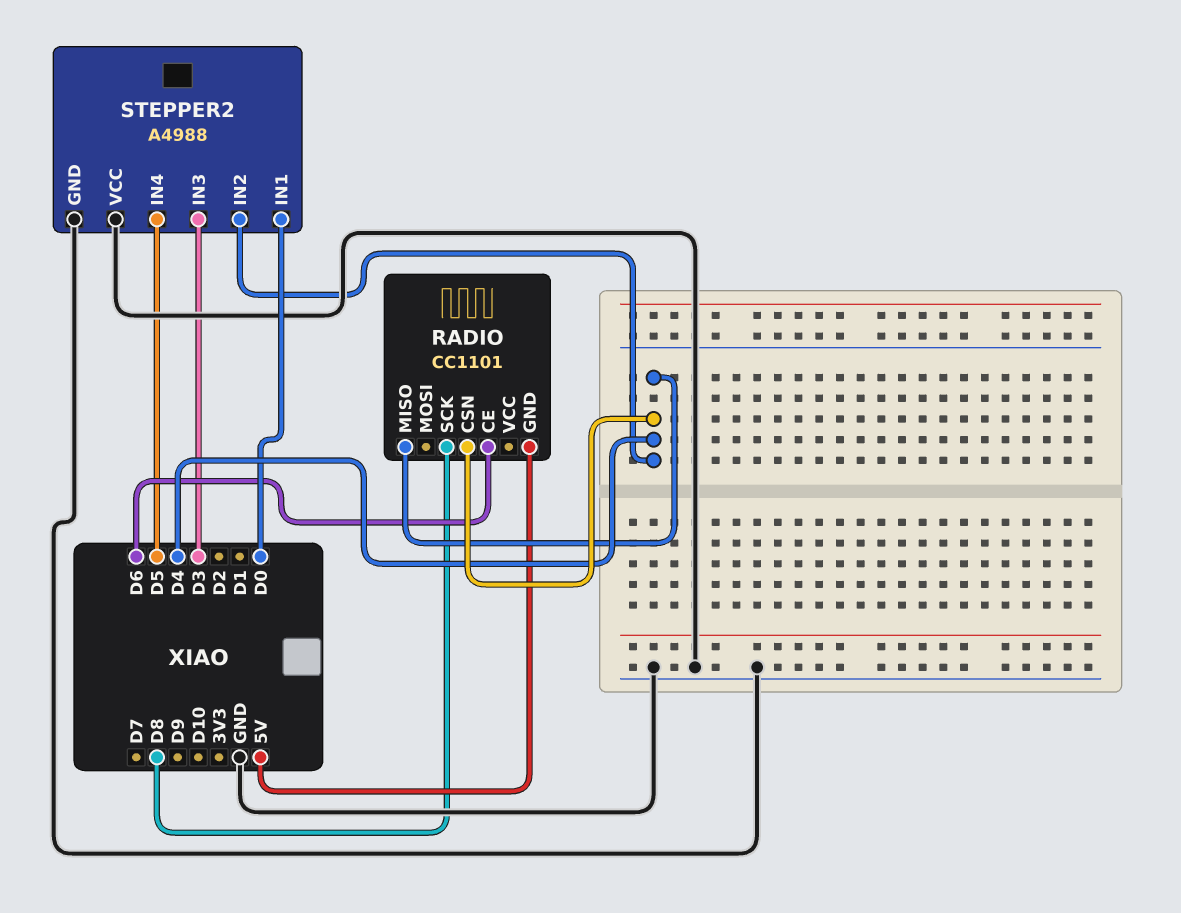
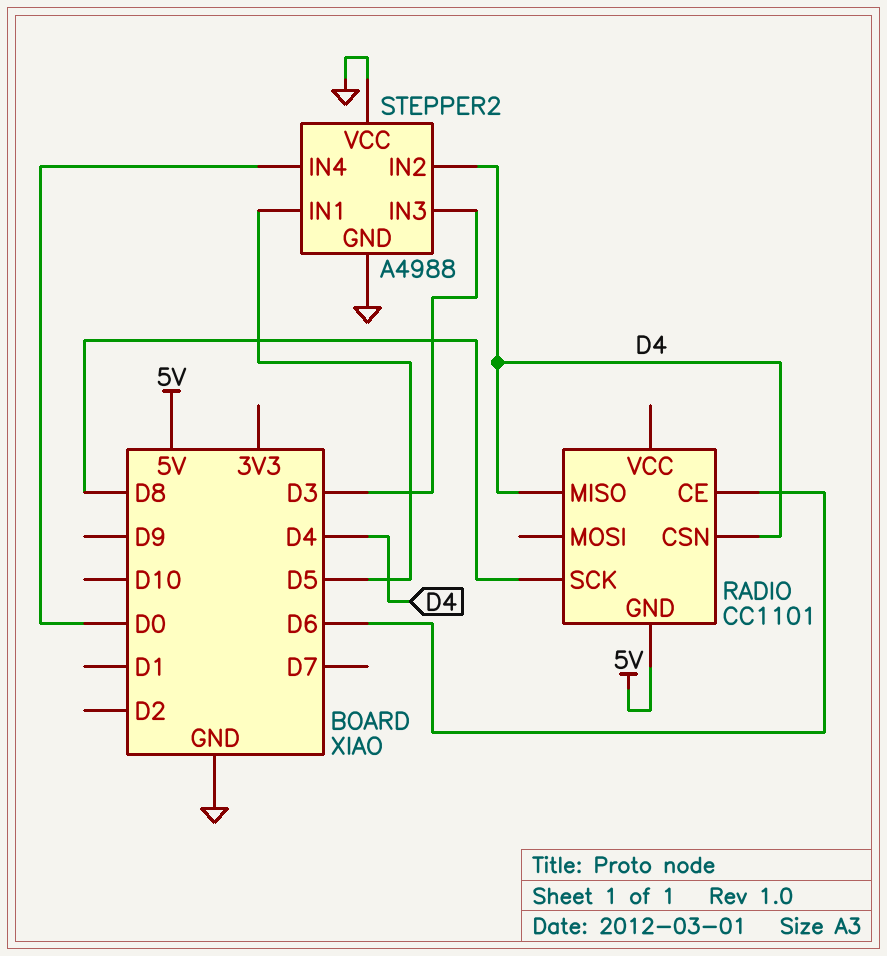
STEPPER2 pin IN1: D0 -> D5
STEPPER2 pin IN4: D5 -> D0

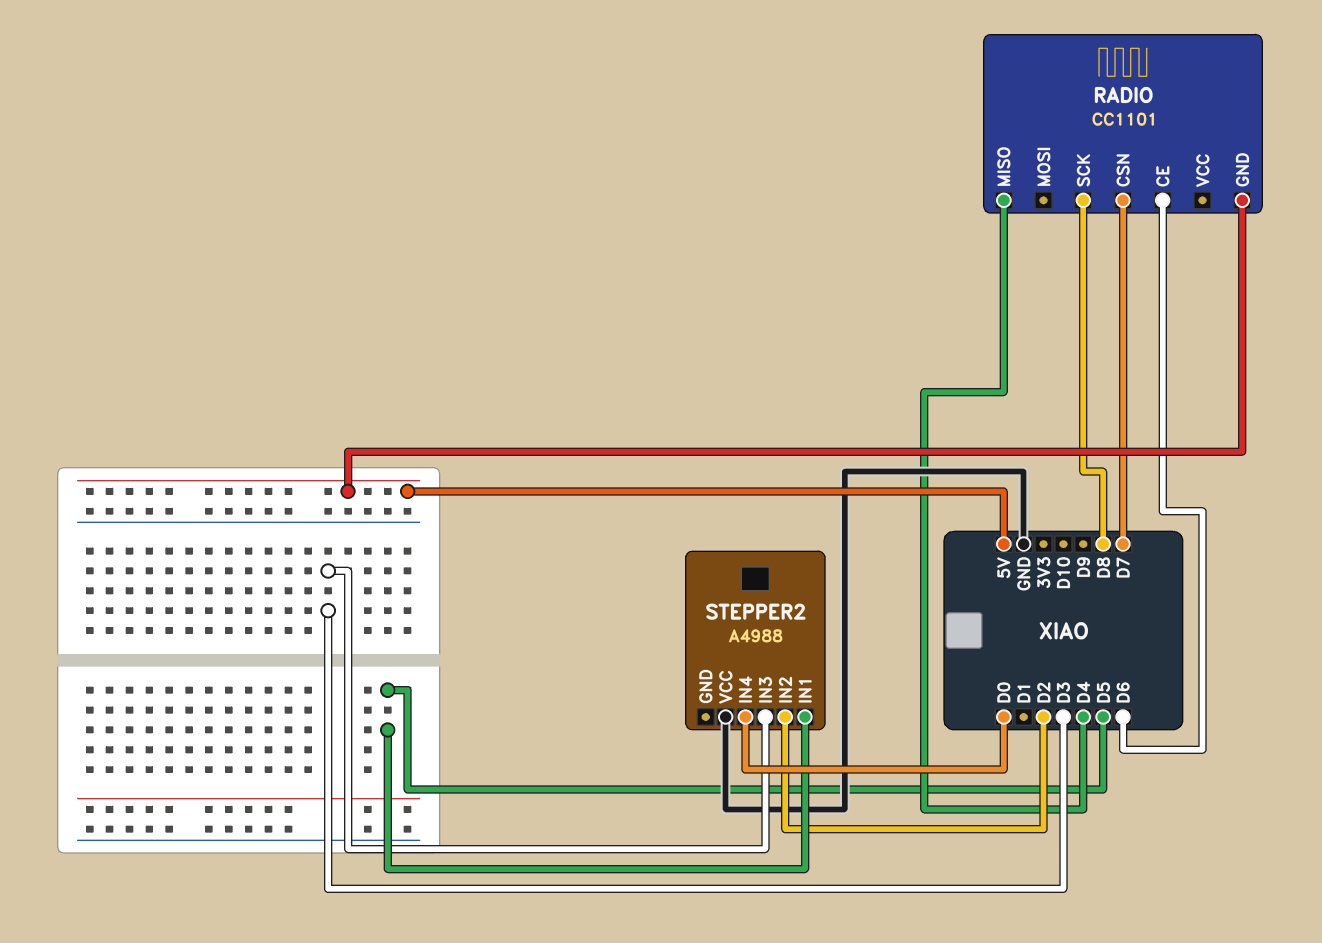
RADIO pin CSN: D4 -> D7
STEPPER2 pin GND: GND -> none
STEPPER2 pin IN2: D4 -> D2

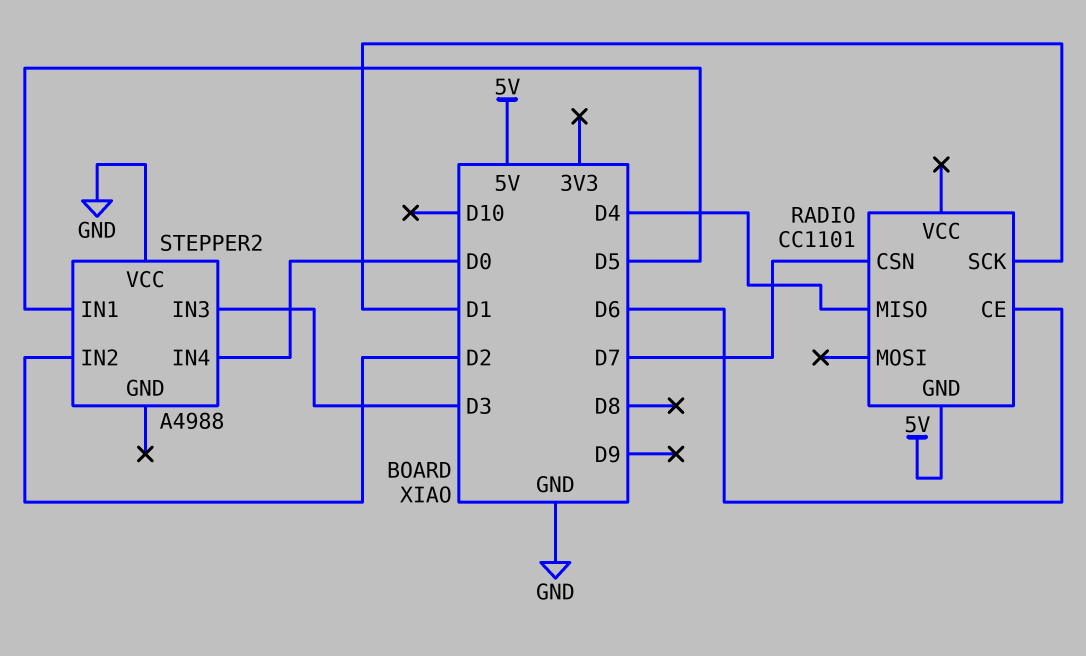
RADIO pin SCK: D8 -> D1

